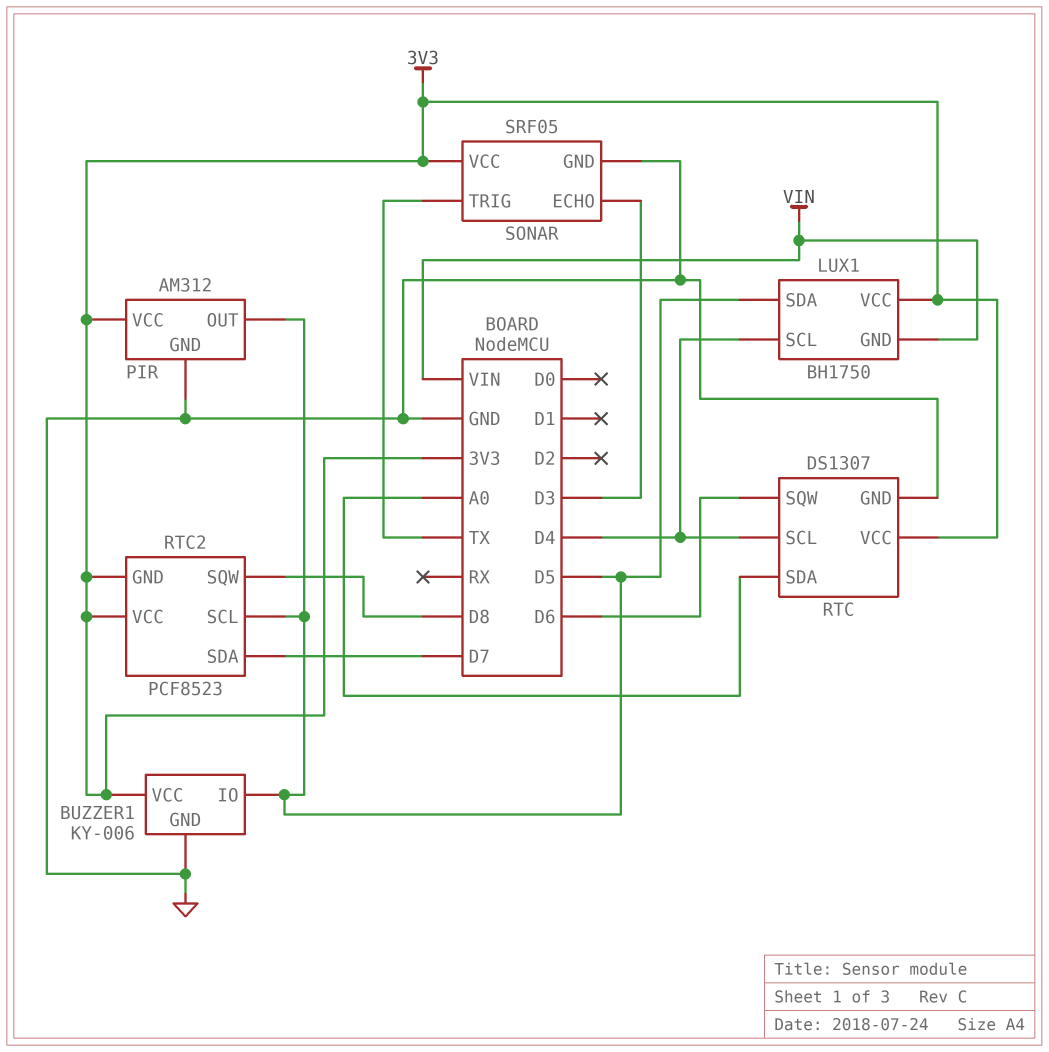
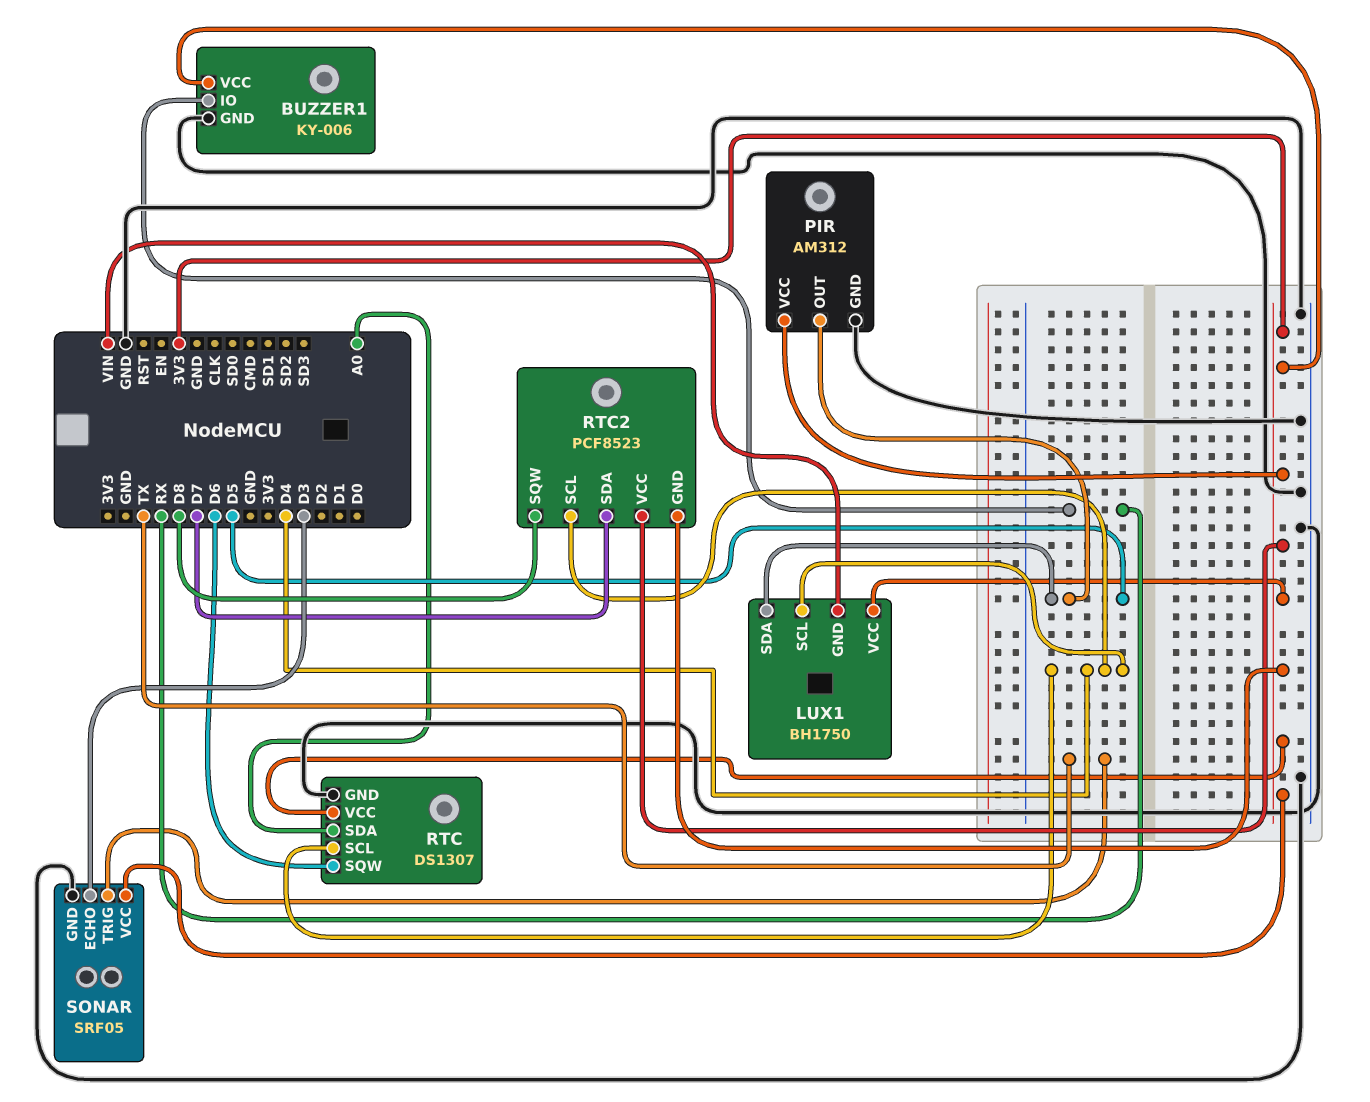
BUZZER1 pin IO: D5 -> RX
RTC2 pin SCL: D5 -> D4

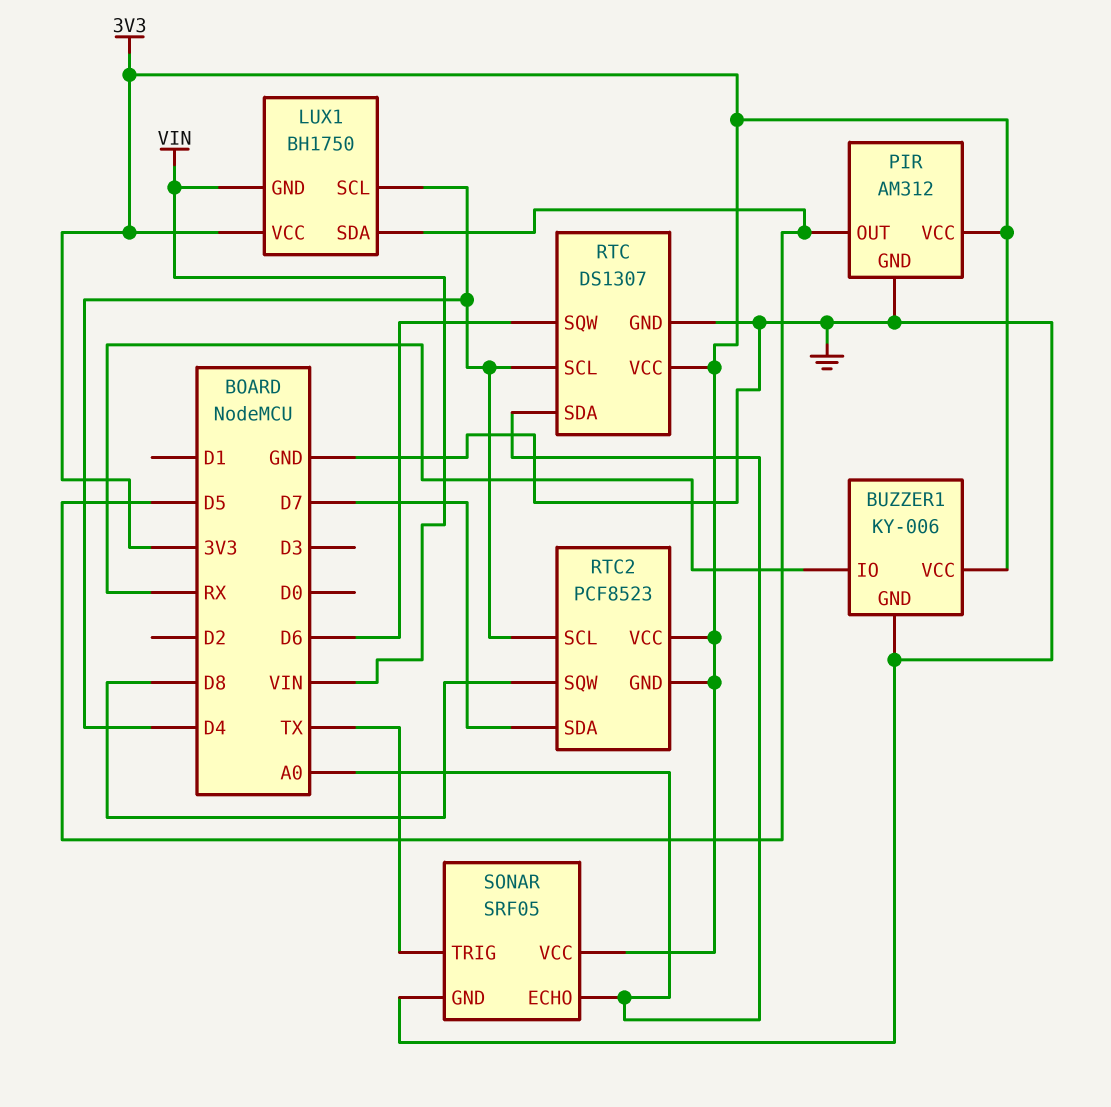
SONAR pin ECHO: D3 -> A0

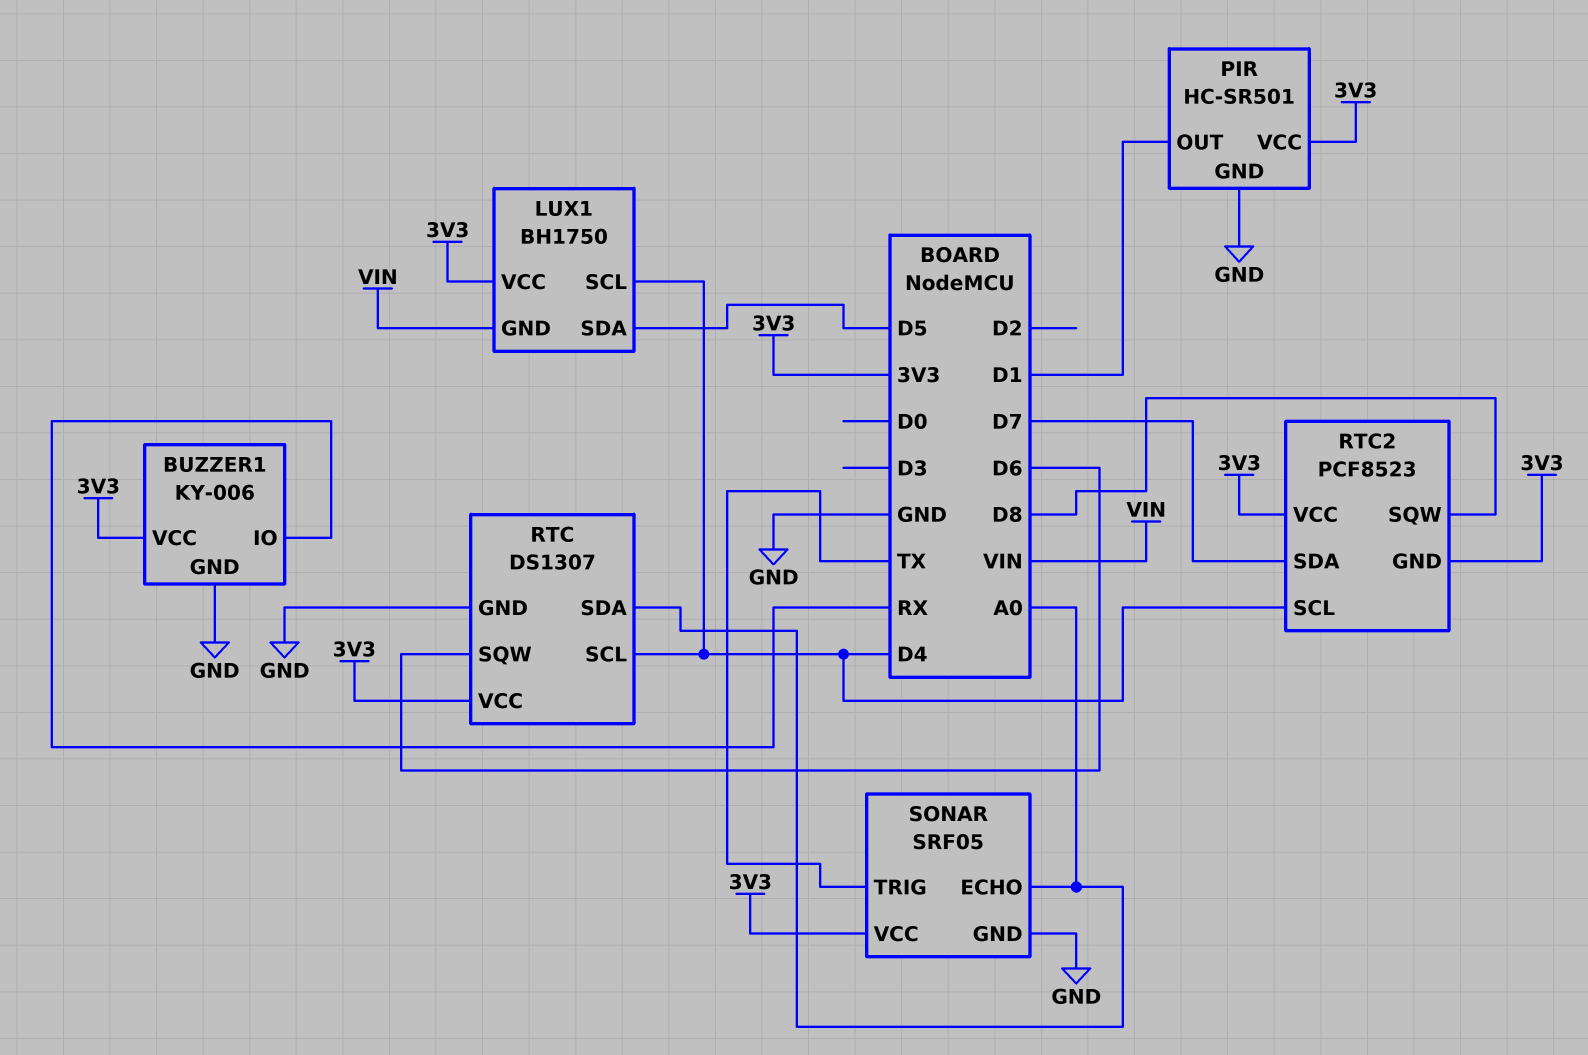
PIR: AM312 -> HC-SR501
PIR pin OUT: D5 -> D1

